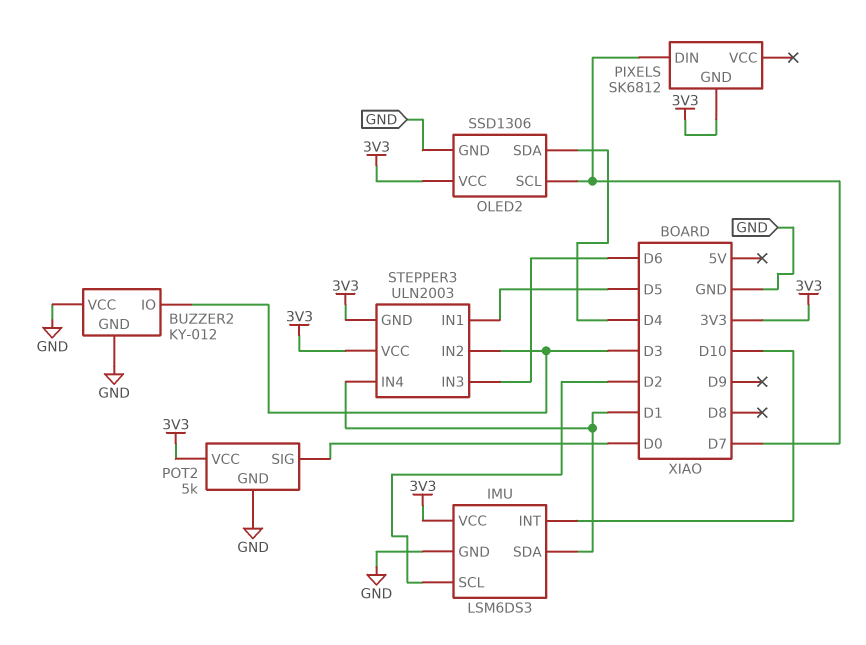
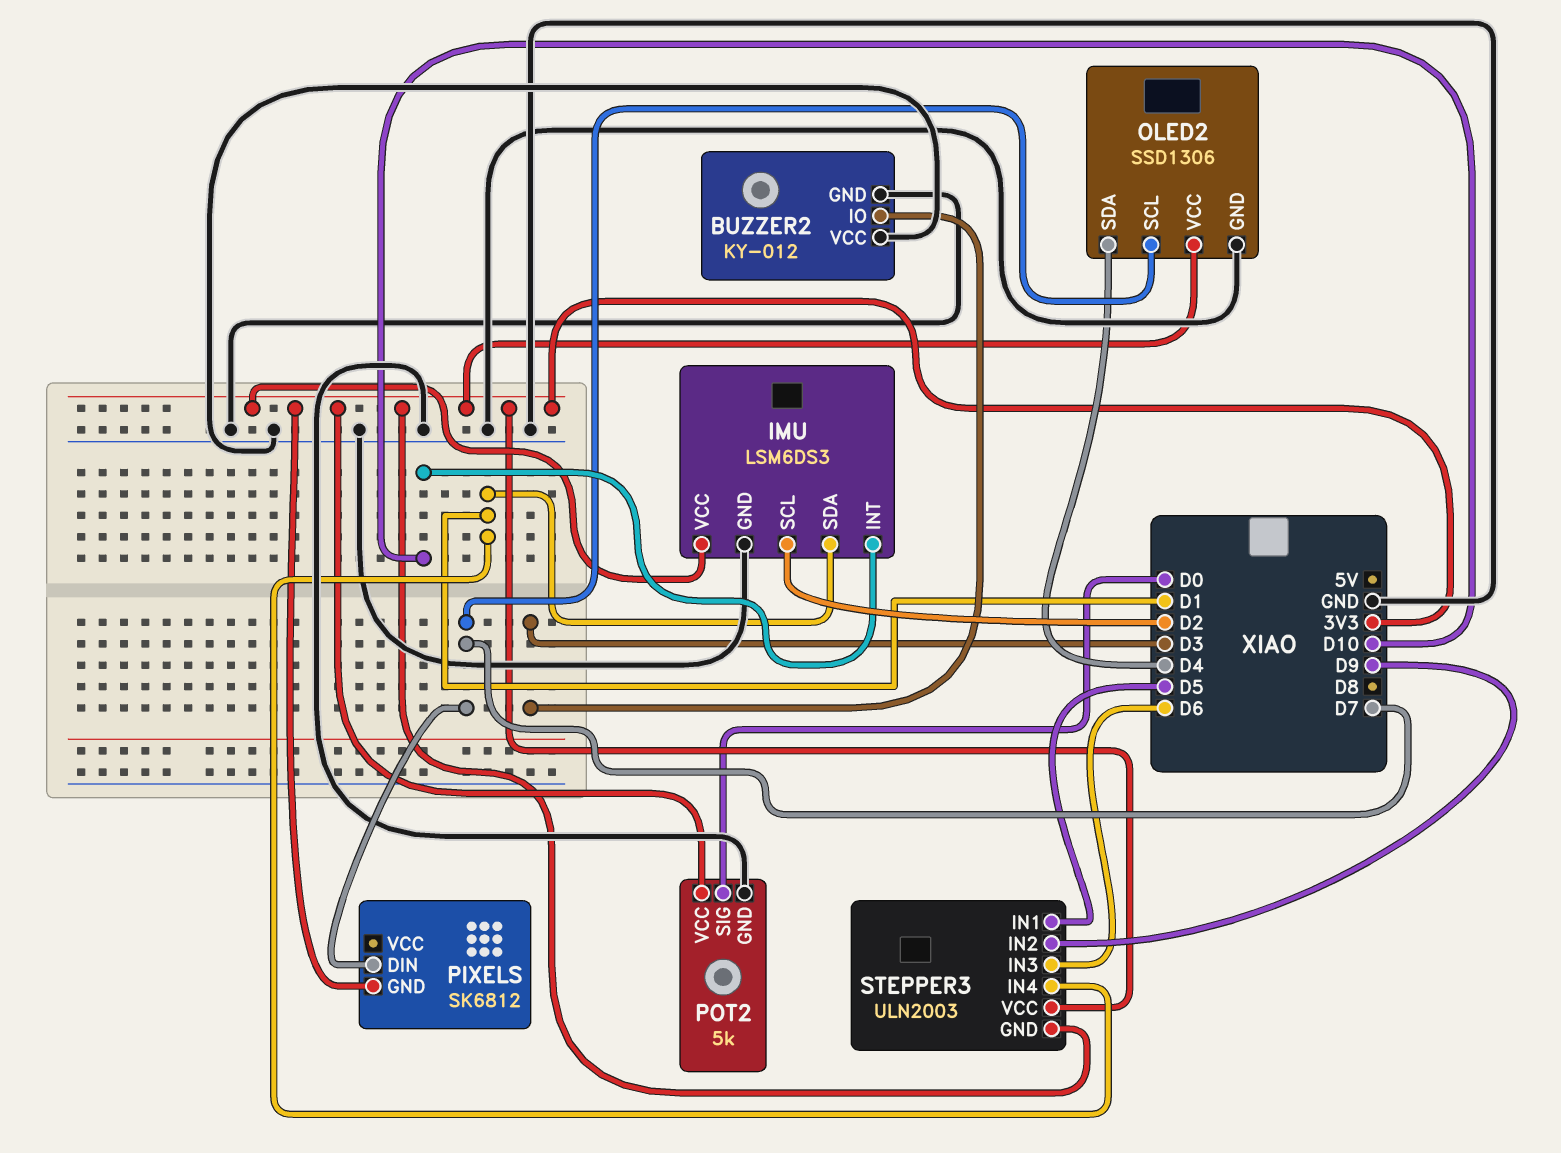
STEPPER3 pin IN2: D3 -> D9

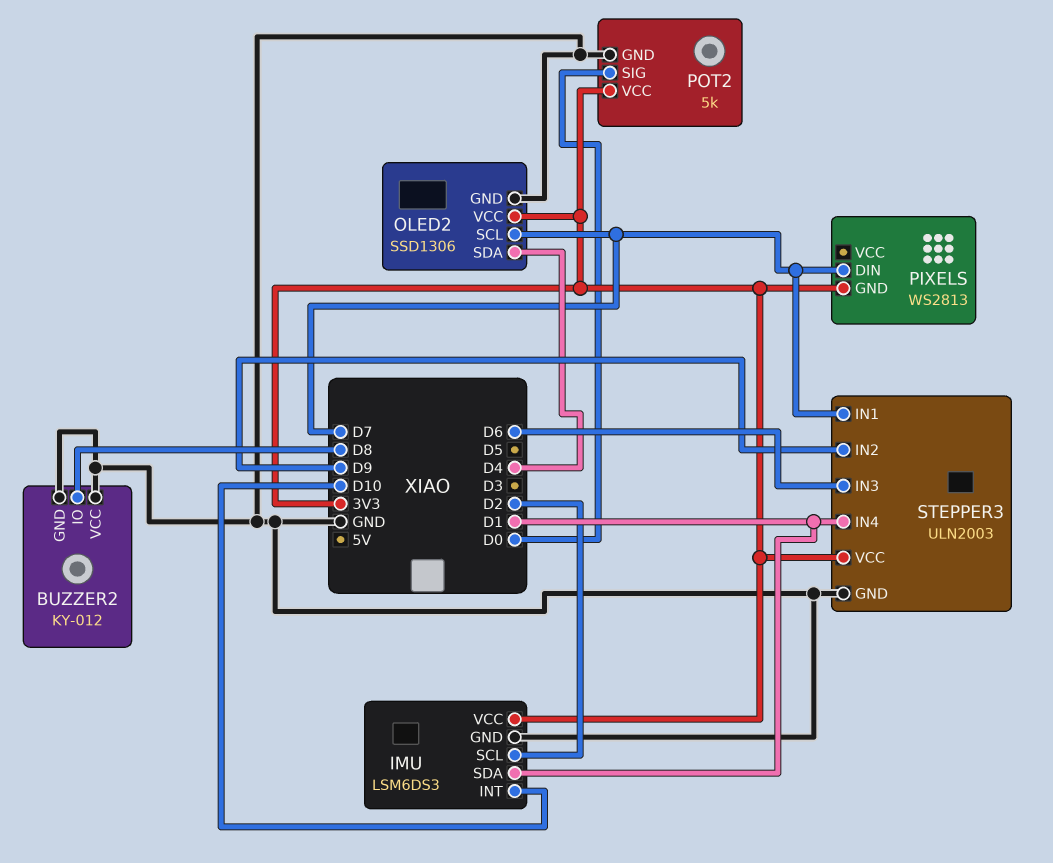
BUZZER2 pin IO: D3 -> D8
PIXELS: SK6812 -> WS2813
STEPPER3 pin GND: 3V3 -> GND
STEPPER3 pin IN1: D5 -> D7

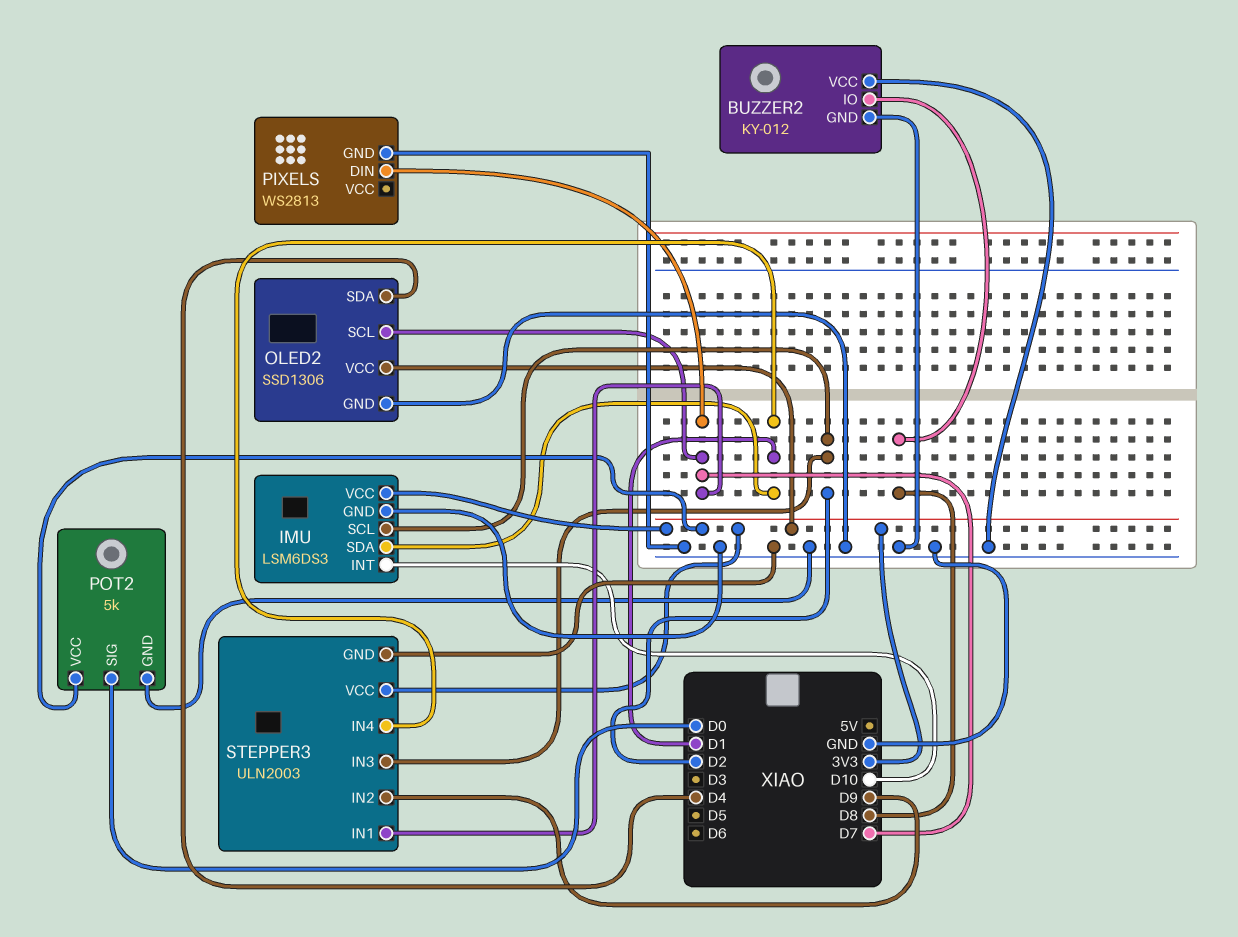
PIXELS pin GND: 3V3 -> GND
STEPPER3 pin IN3: D6 -> D2

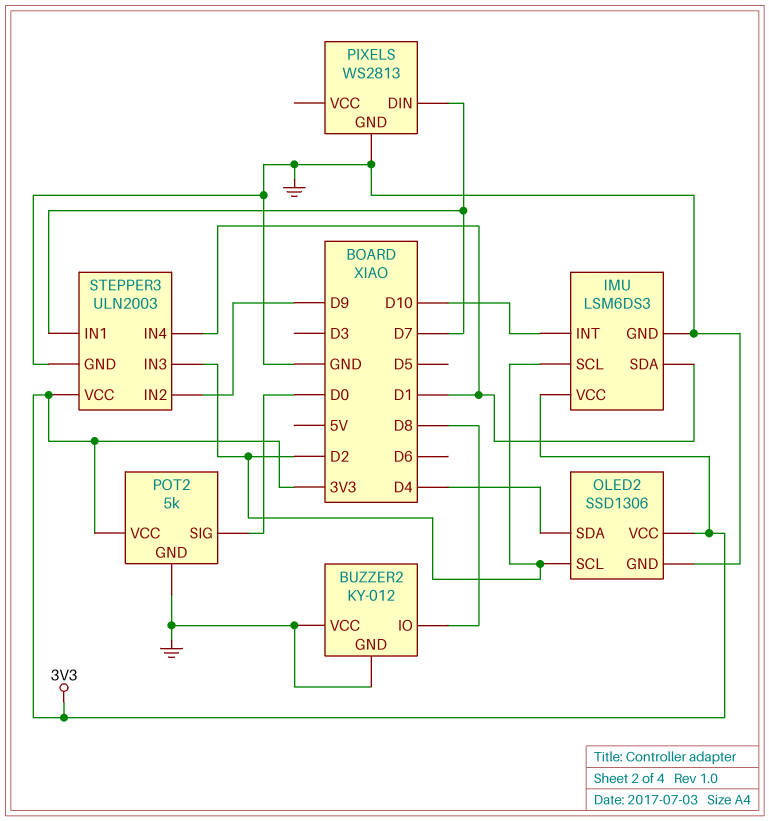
OLED2 pin SCL: D7 -> D2

